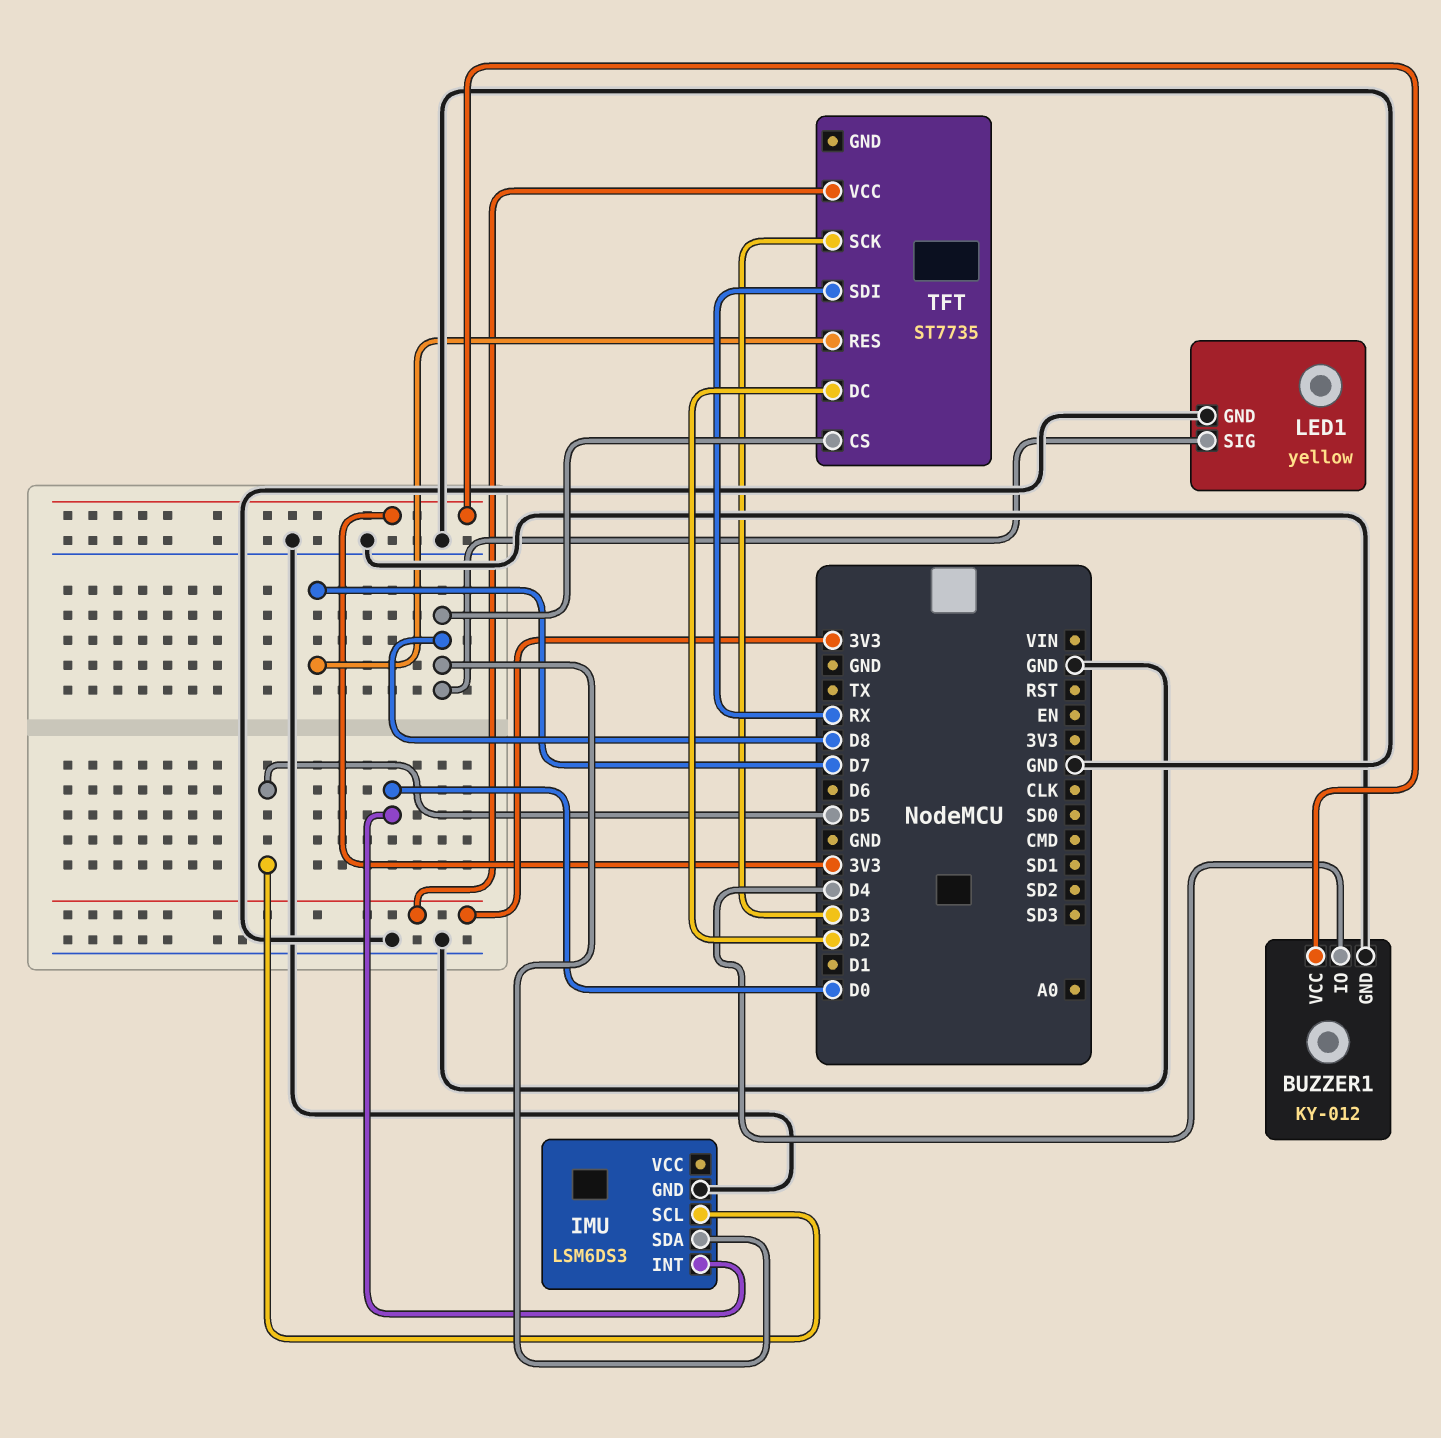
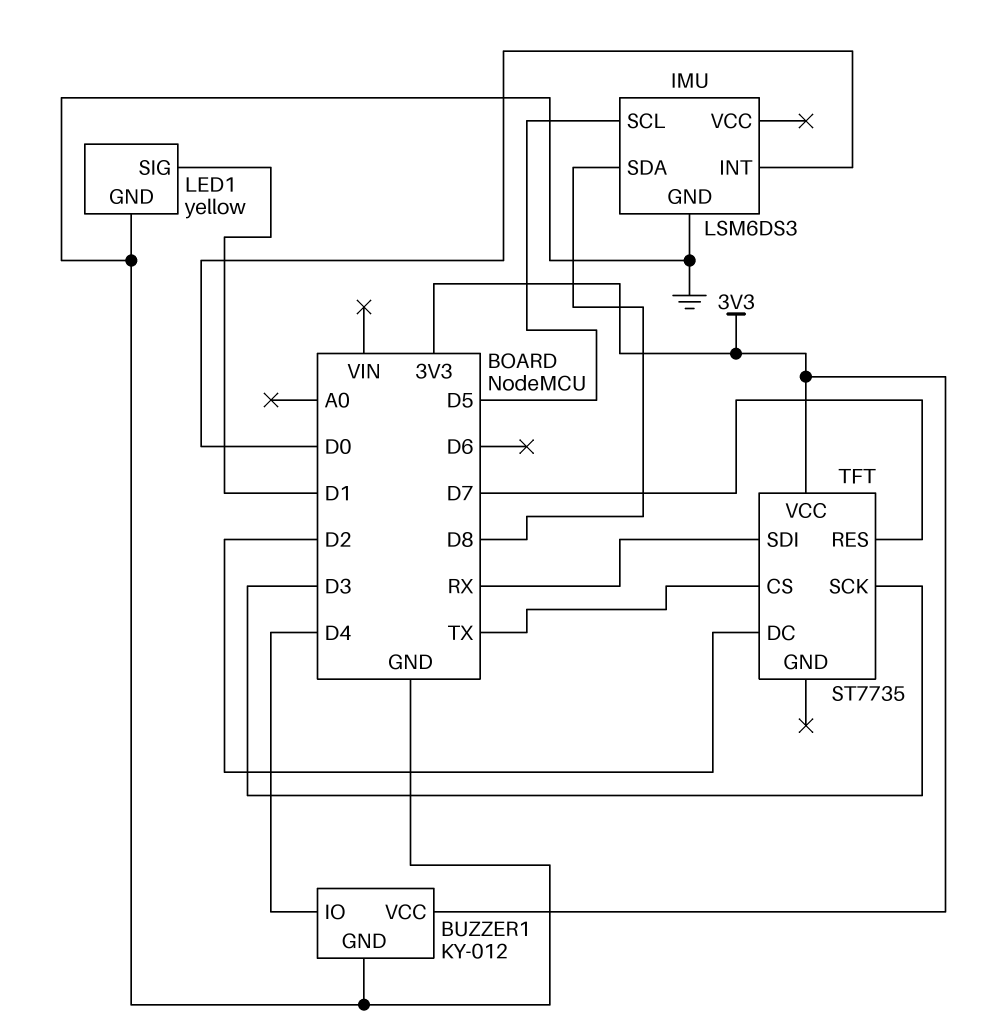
LED1 pin SIG: D8 -> D1
TFT pin CS: D8 -> TX

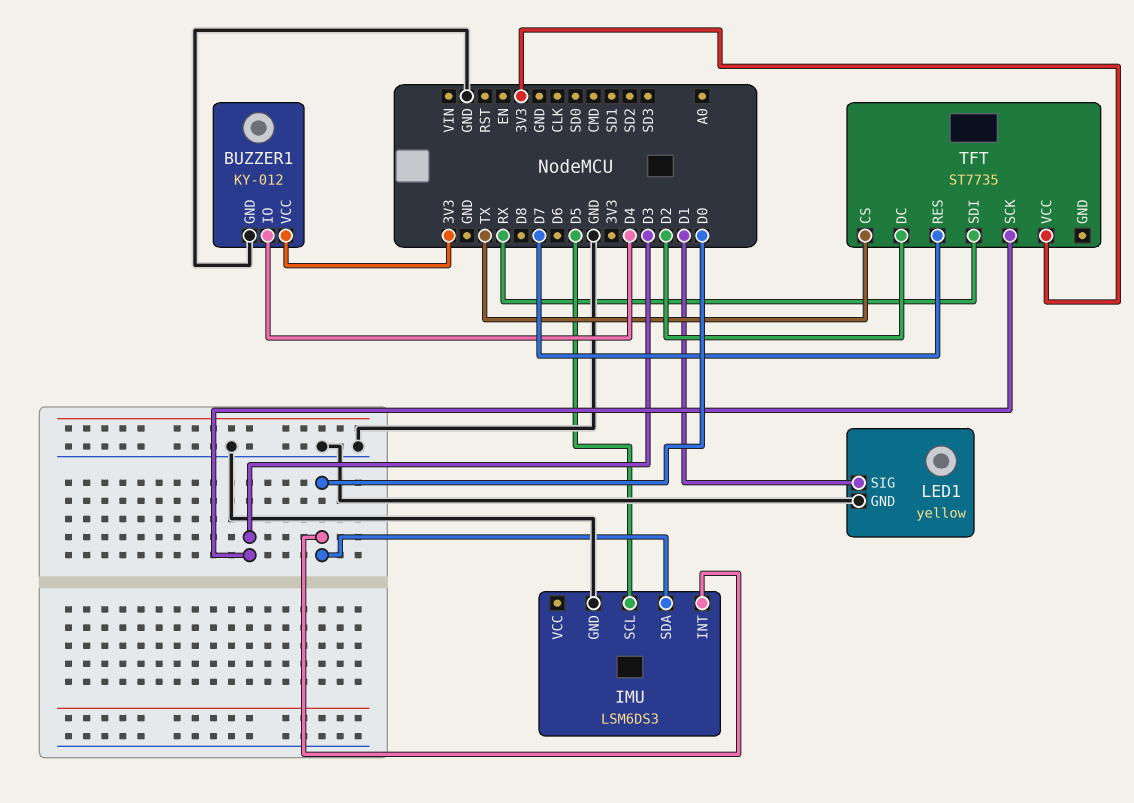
IMU pin SDA: D8 -> D0

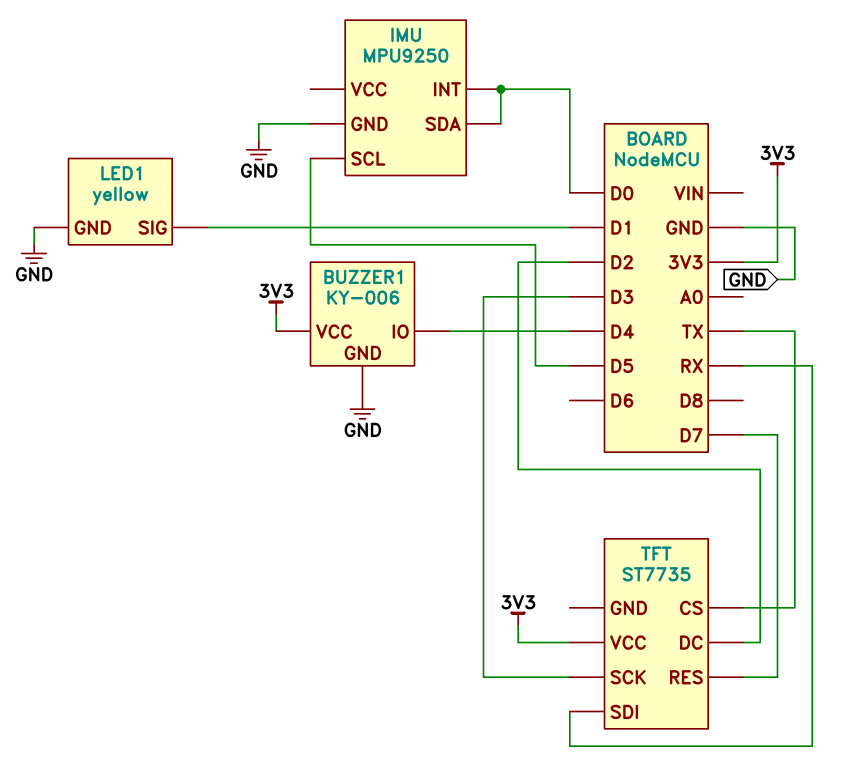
BUZZER1: KY-012 -> KY-006
IMU: LSM6DS3 -> MPU9250

